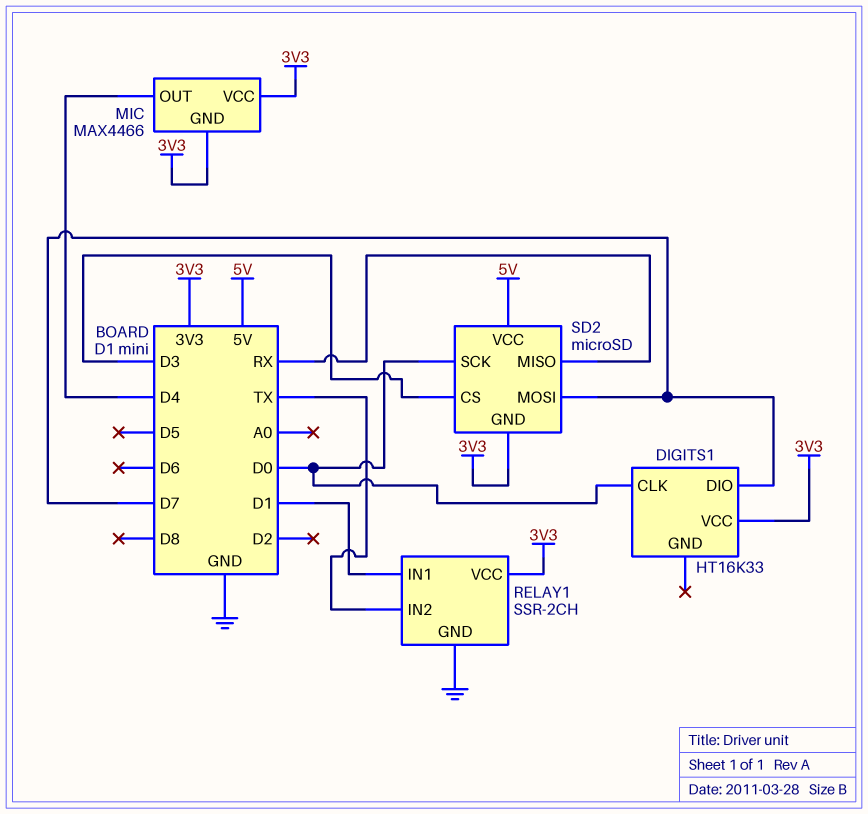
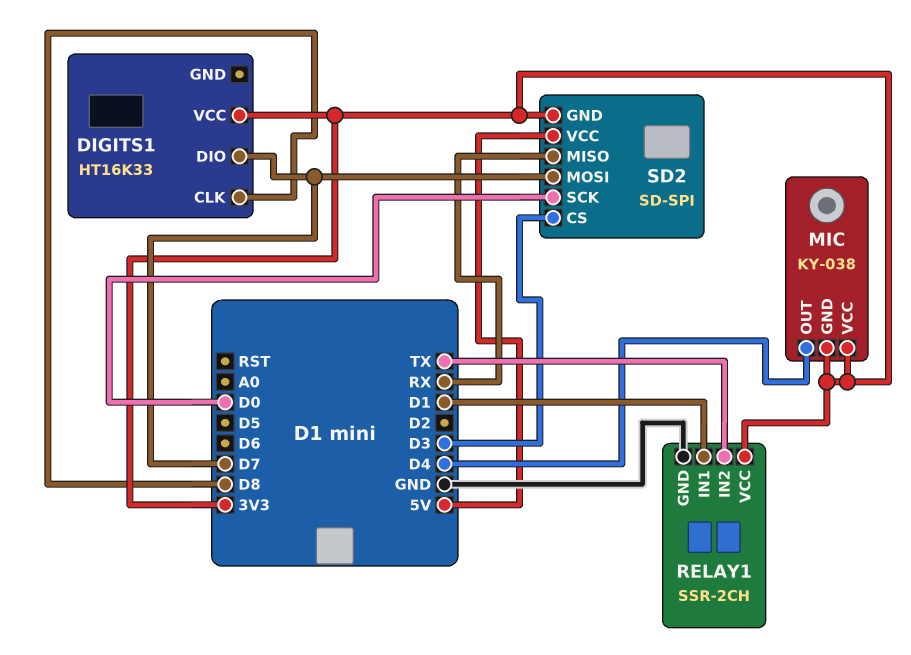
DIGITS1 pin CLK: D0 -> D8
MIC: MAX4466 -> KY-038
SD2: microSD -> SD-SPI

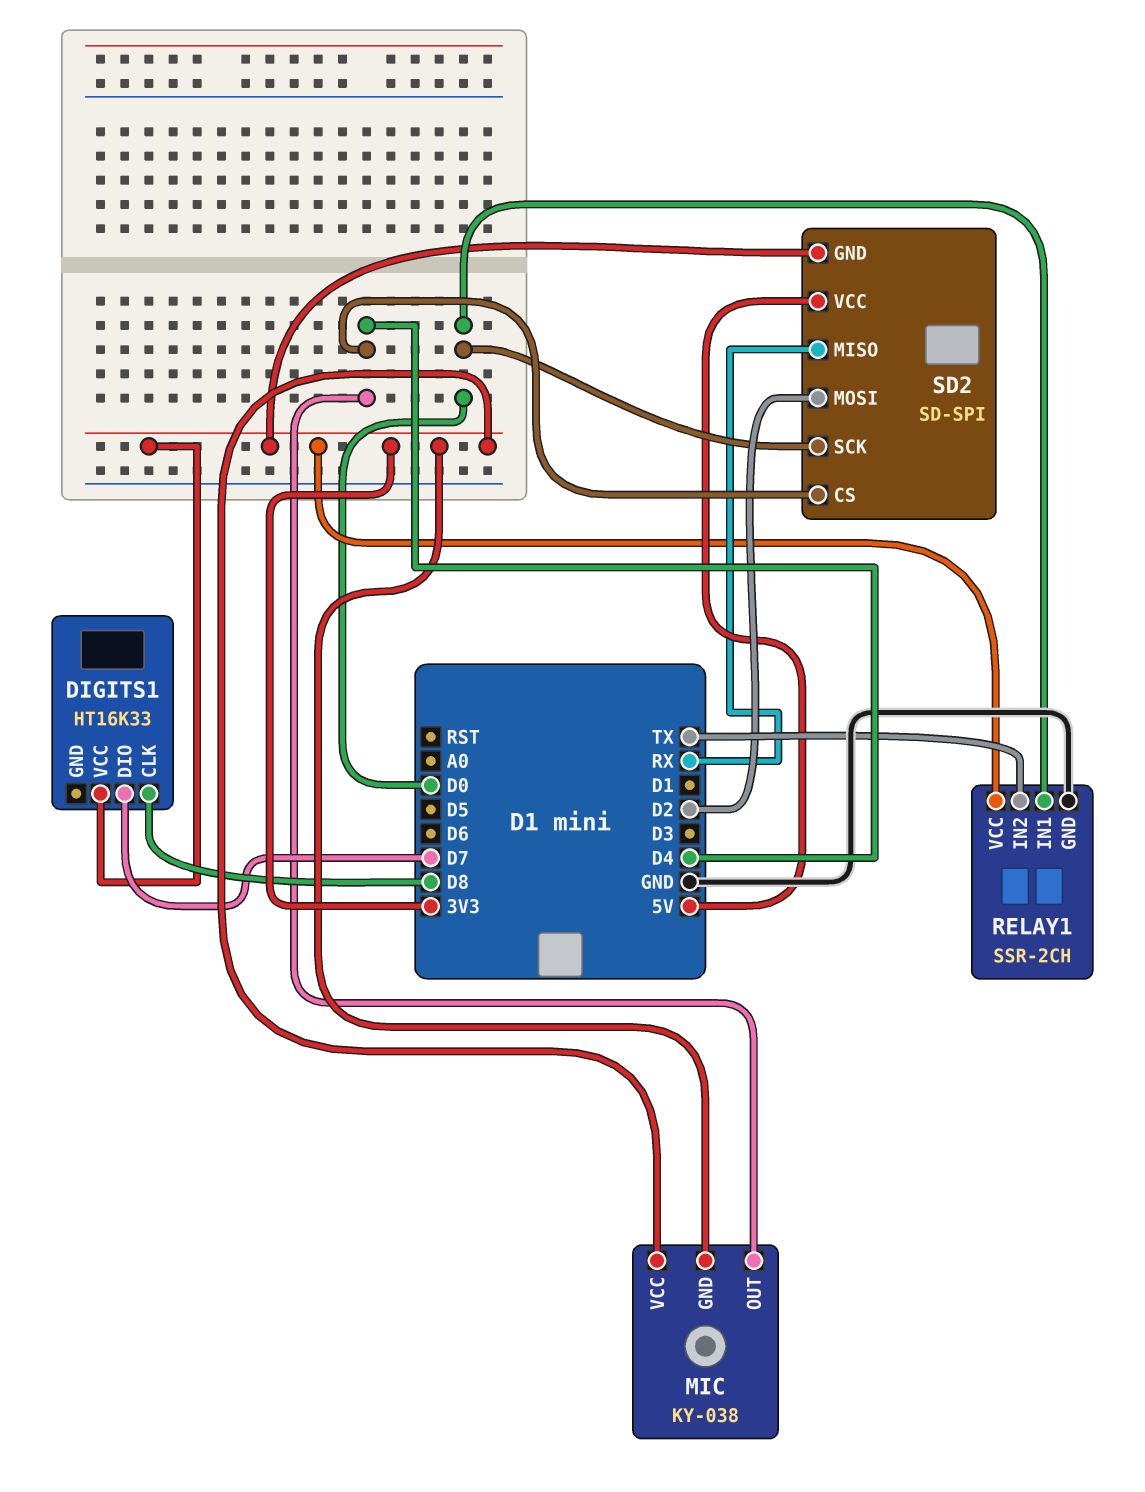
RELAY1 pin IN1: D1 -> D0
SD2 pin CS: D3 -> D4
SD2 pin MOSI: D7 -> D2

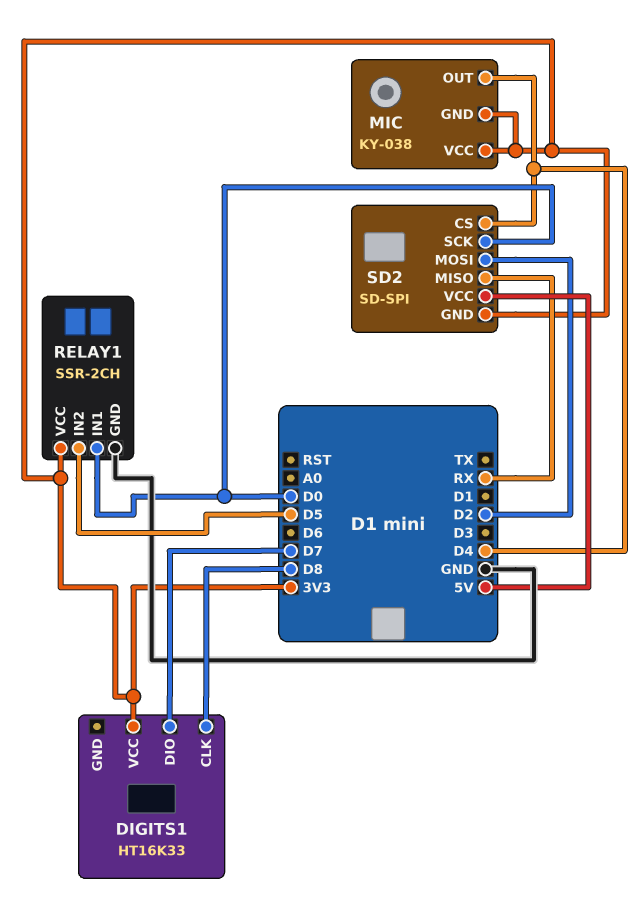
RELAY1 pin IN2: TX -> D5

